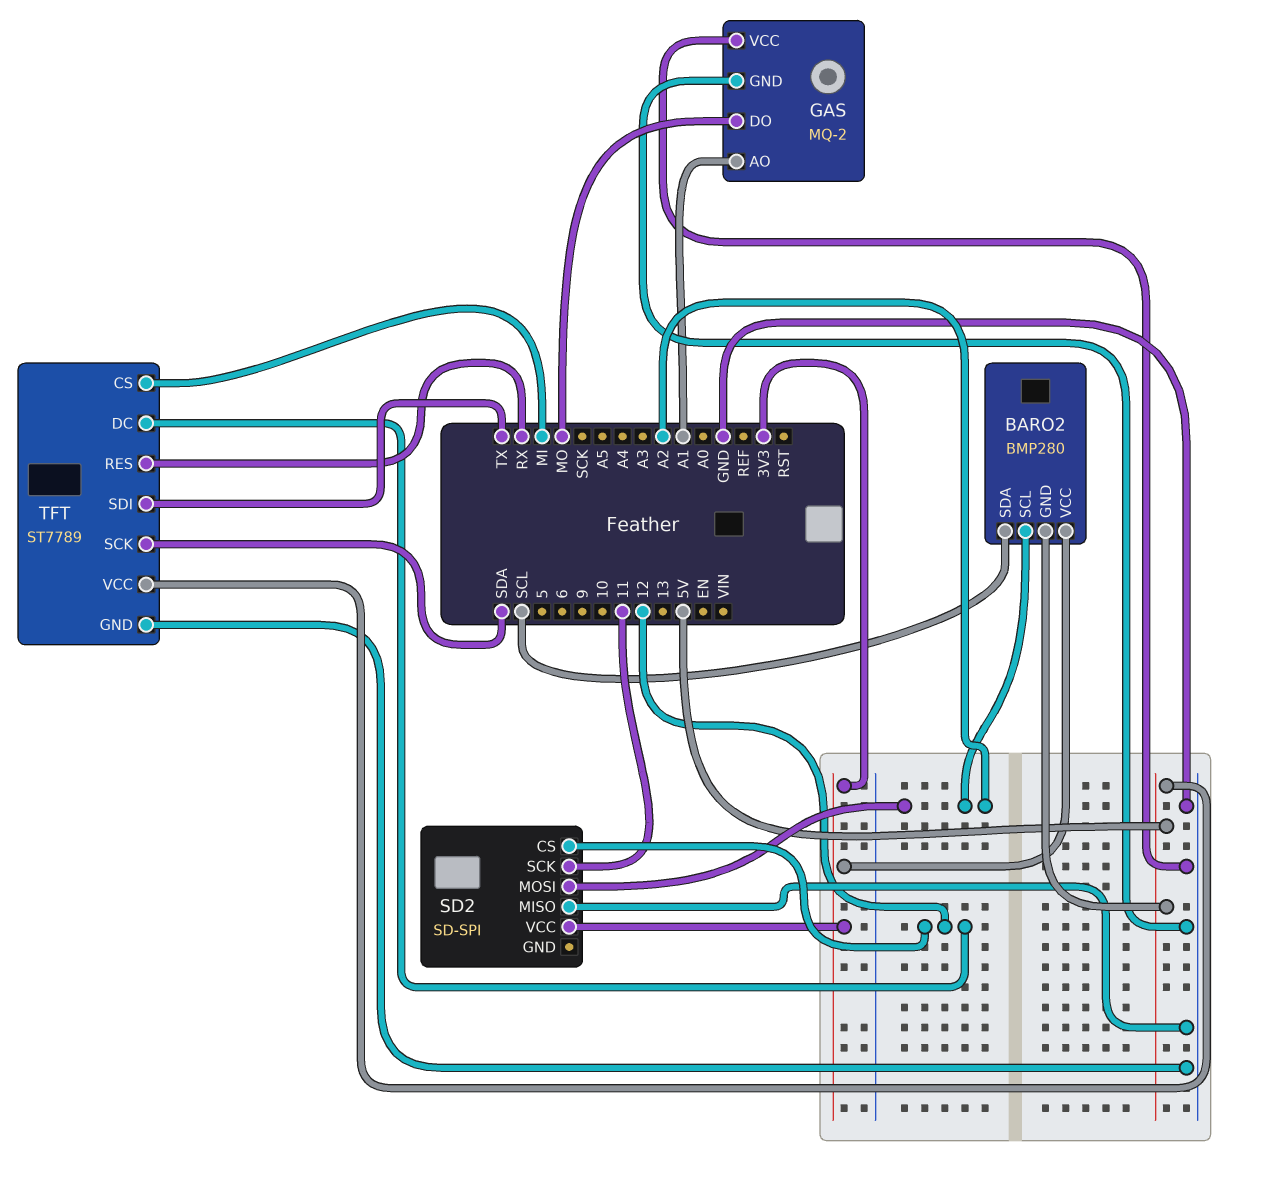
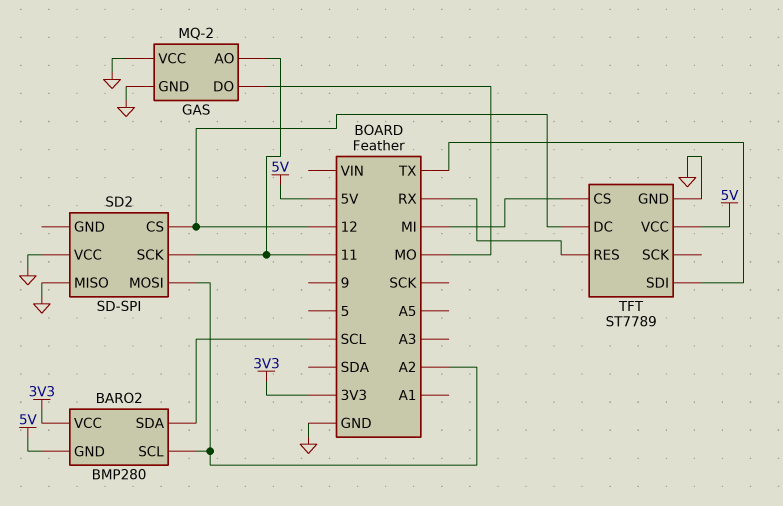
GAS pin AO: A1 -> 11
SD2 pin VCC: 3V3 -> GND
TFT pin SCK: SDA -> none

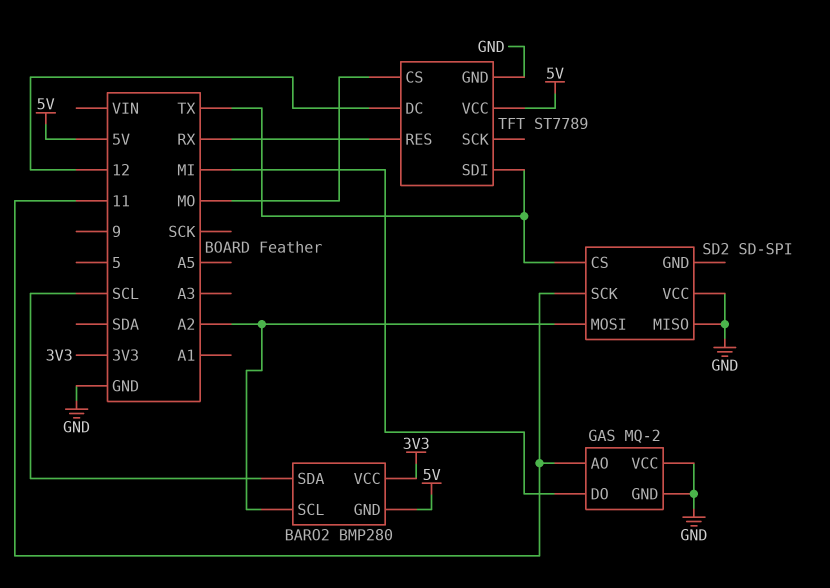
GAS pin DO: MO -> MI
SD2 pin CS: 12 -> TX
TFT pin CS: MI -> MO

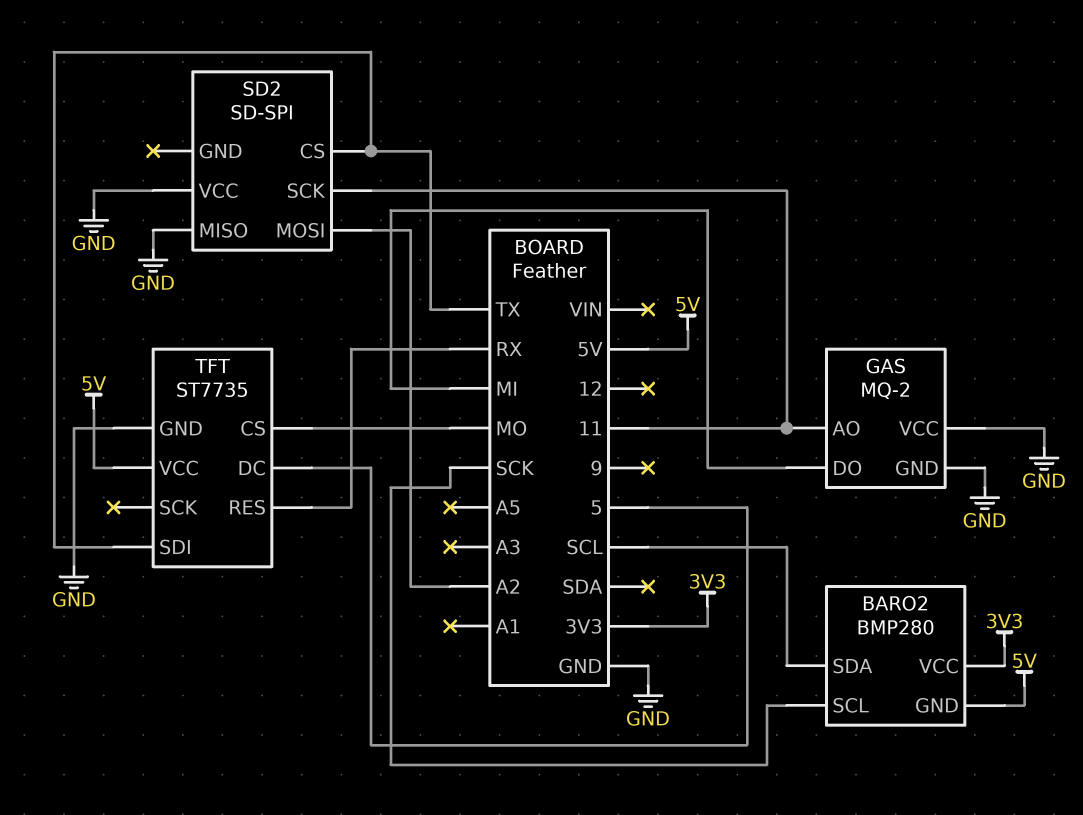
BARO2 pin SCL: A2 -> SCK
TFT: ST7789 -> ST7735
TFT pin DC: 12 -> 5

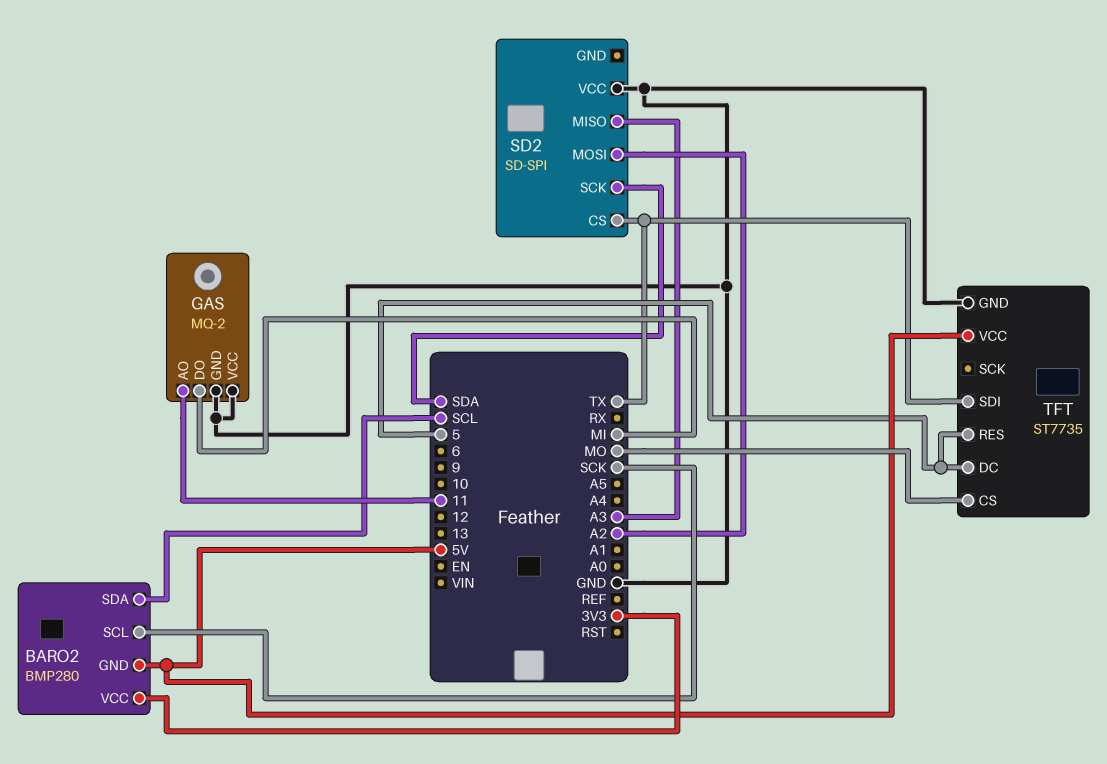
SD2 pin MISO: GND -> A3
SD2 pin SCK: 11 -> SDA
TFT pin RES: RX -> 5

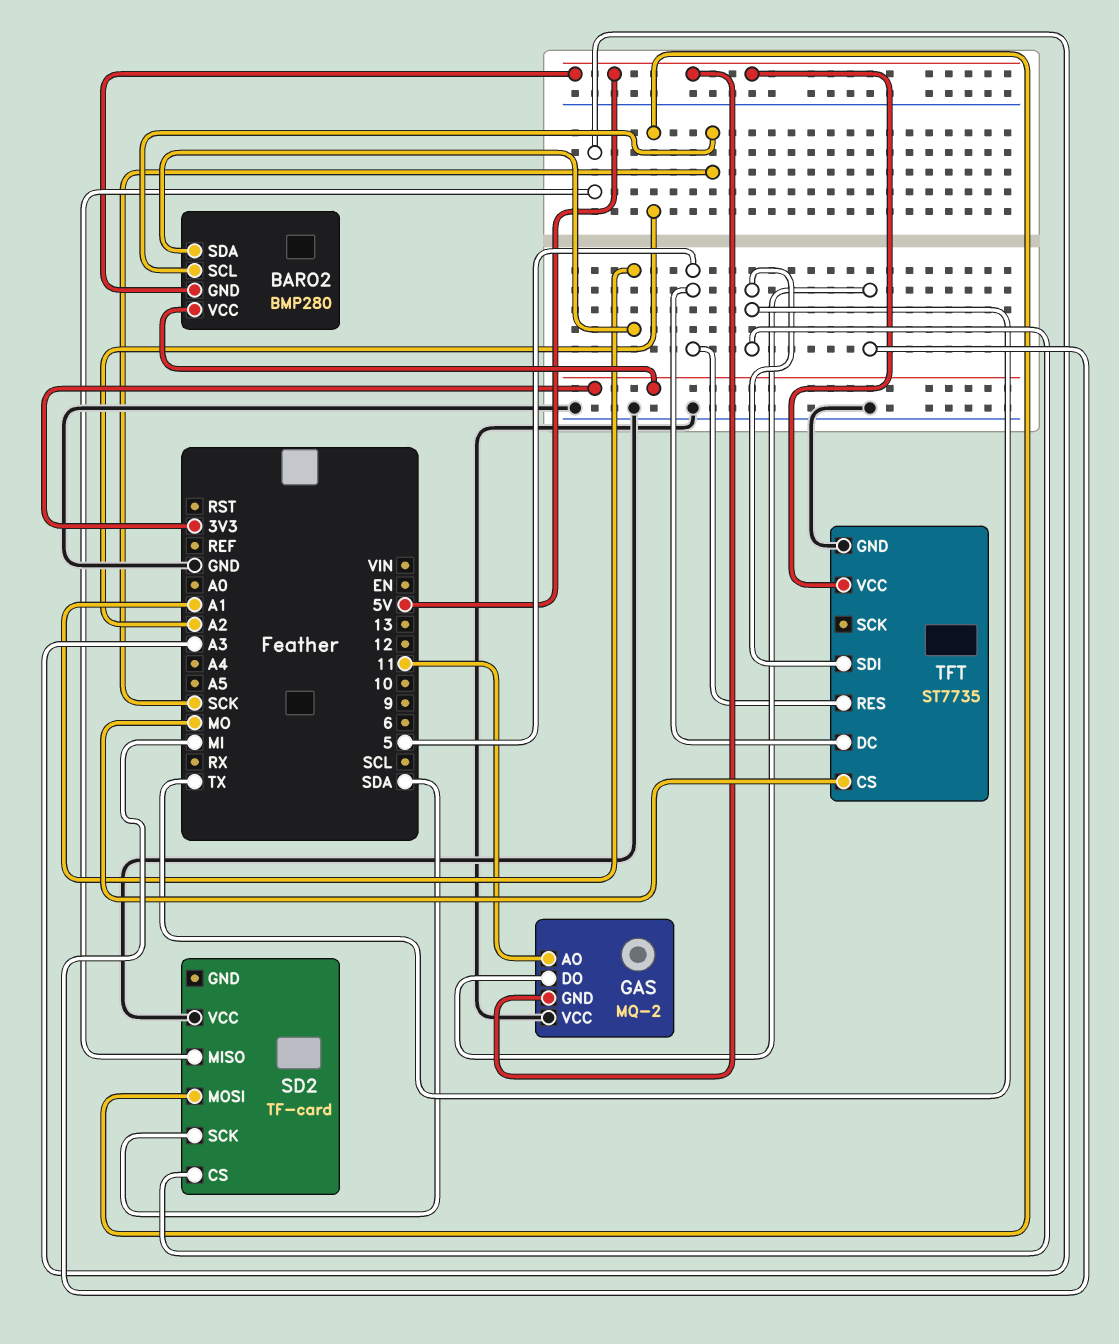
BARO2 pin SDA: SCL -> A1
GAS pin GND: GND -> 5V
SD2: SD-SPI -> TF-card

